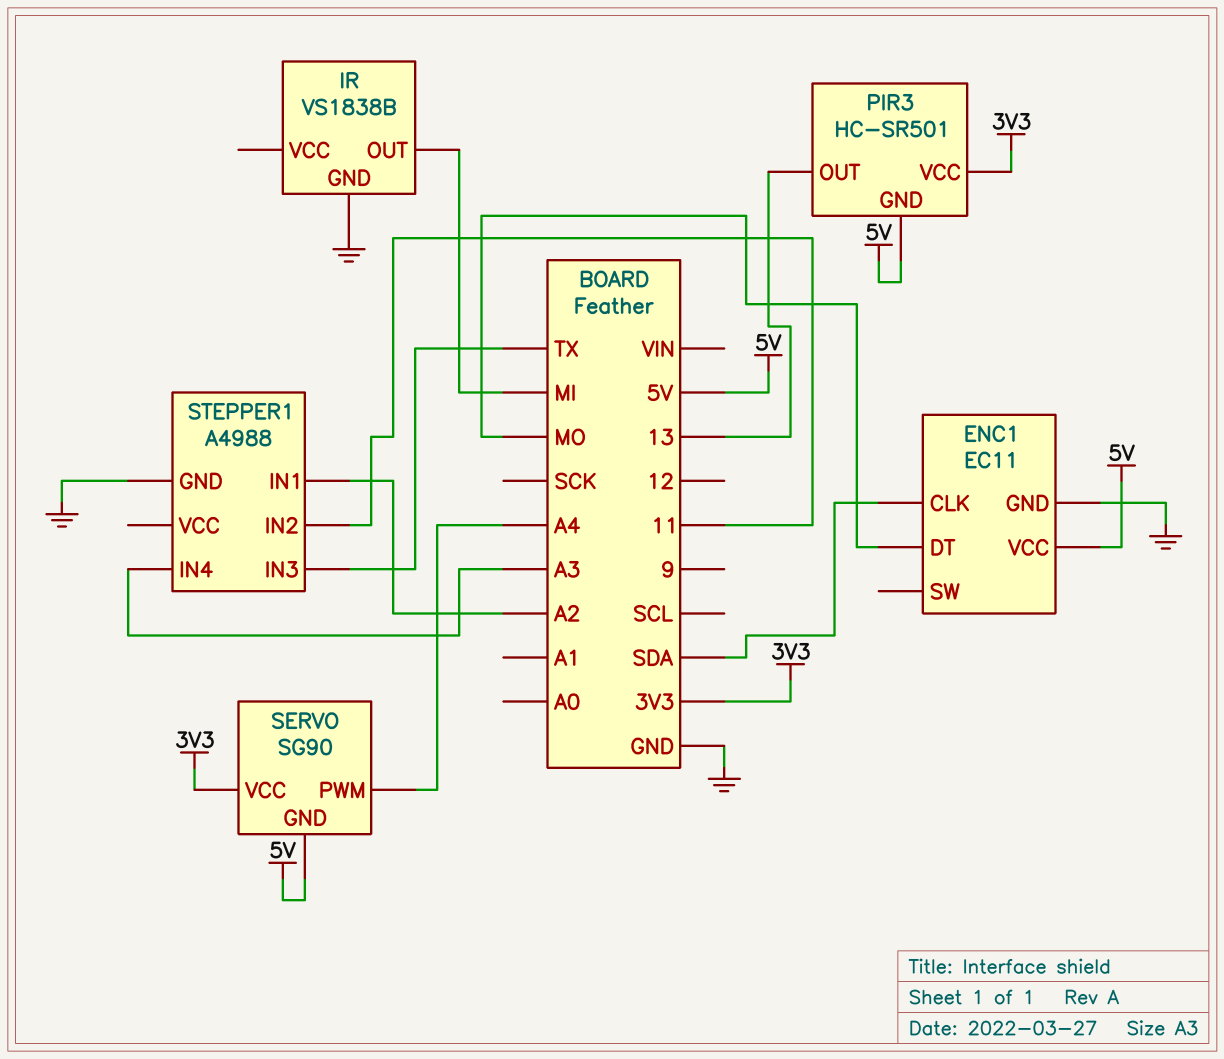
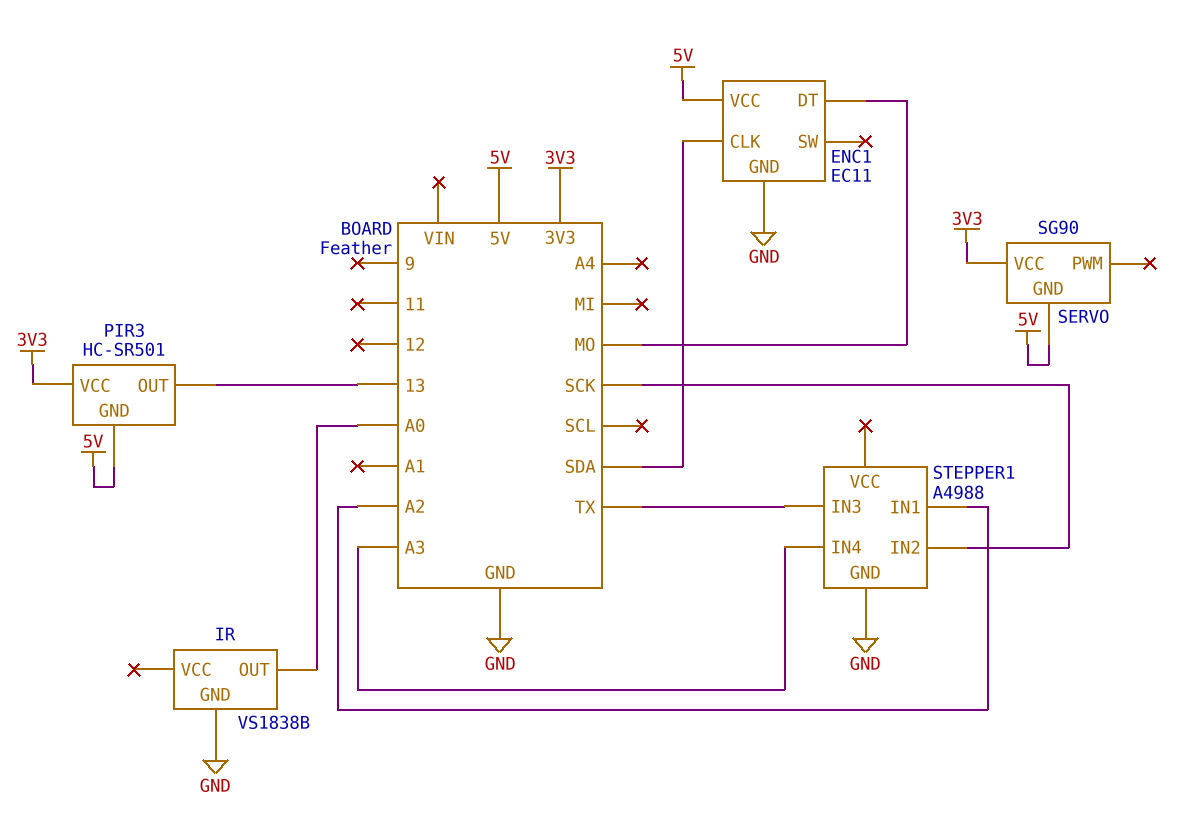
IR pin OUT: MI -> A0
SERVO pin PWM: A4 -> none
STEPPER1 pin IN2: 11 -> SCK

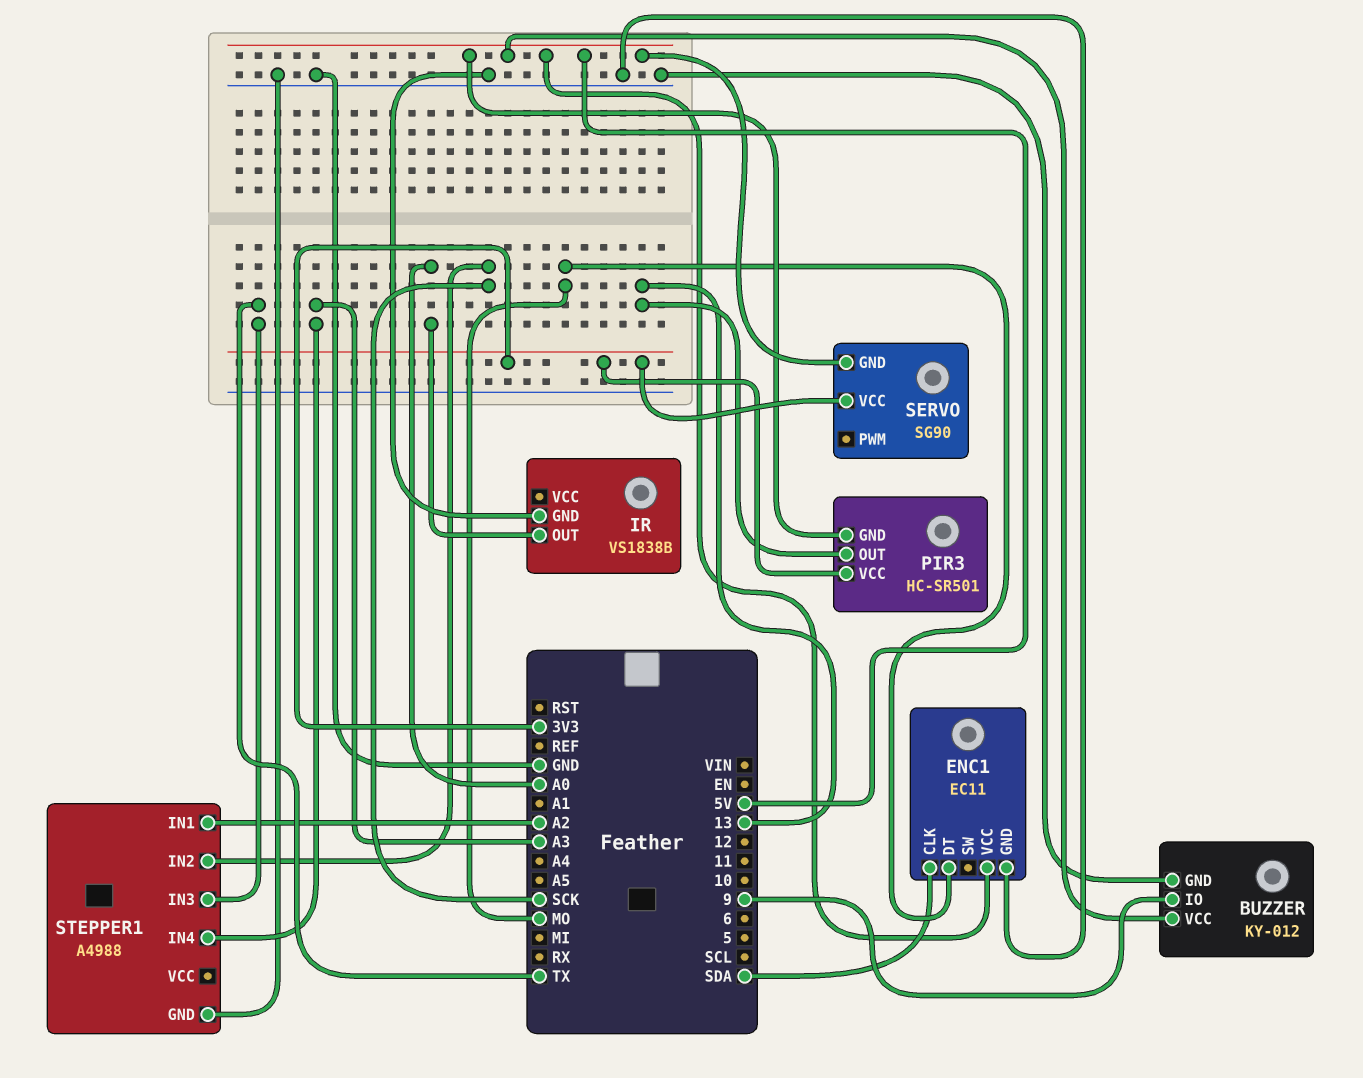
BUZZER: none -> KY-012
BUZZER pin GND: none -> GND
BUZZER pin IO: none -> 9
BUZZER pin VCC: none -> 5V

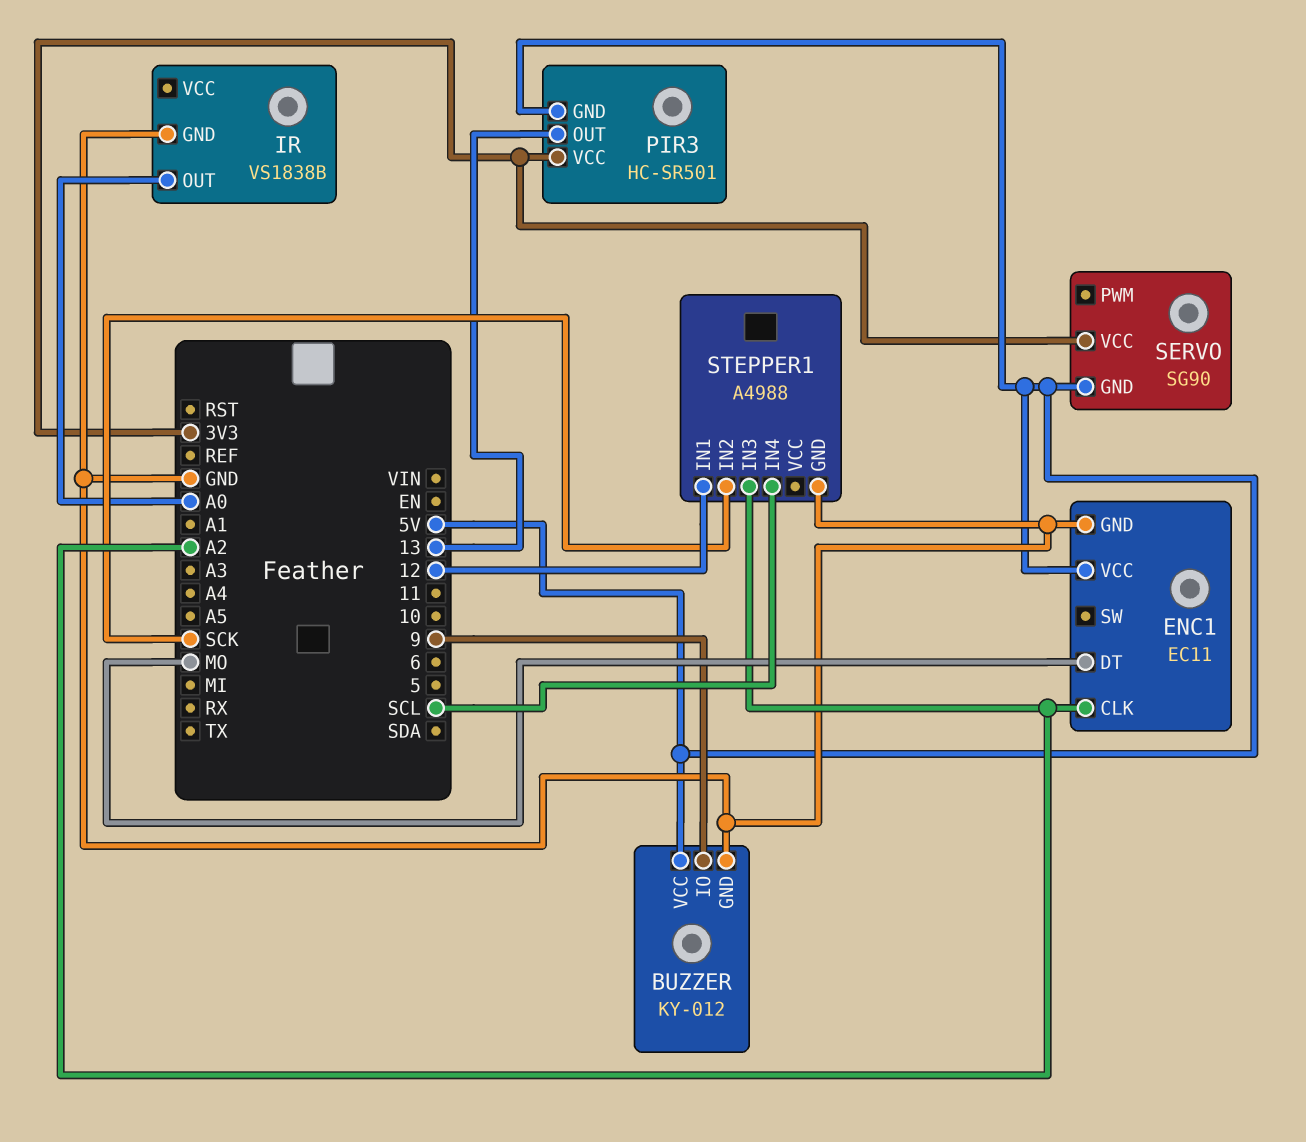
ENC1 pin CLK: SDA -> A2
STEPPER1 pin IN1: A2 -> 12
STEPPER1 pin IN3: TX -> A2
STEPPER1 pin IN4: A3 -> SCL

